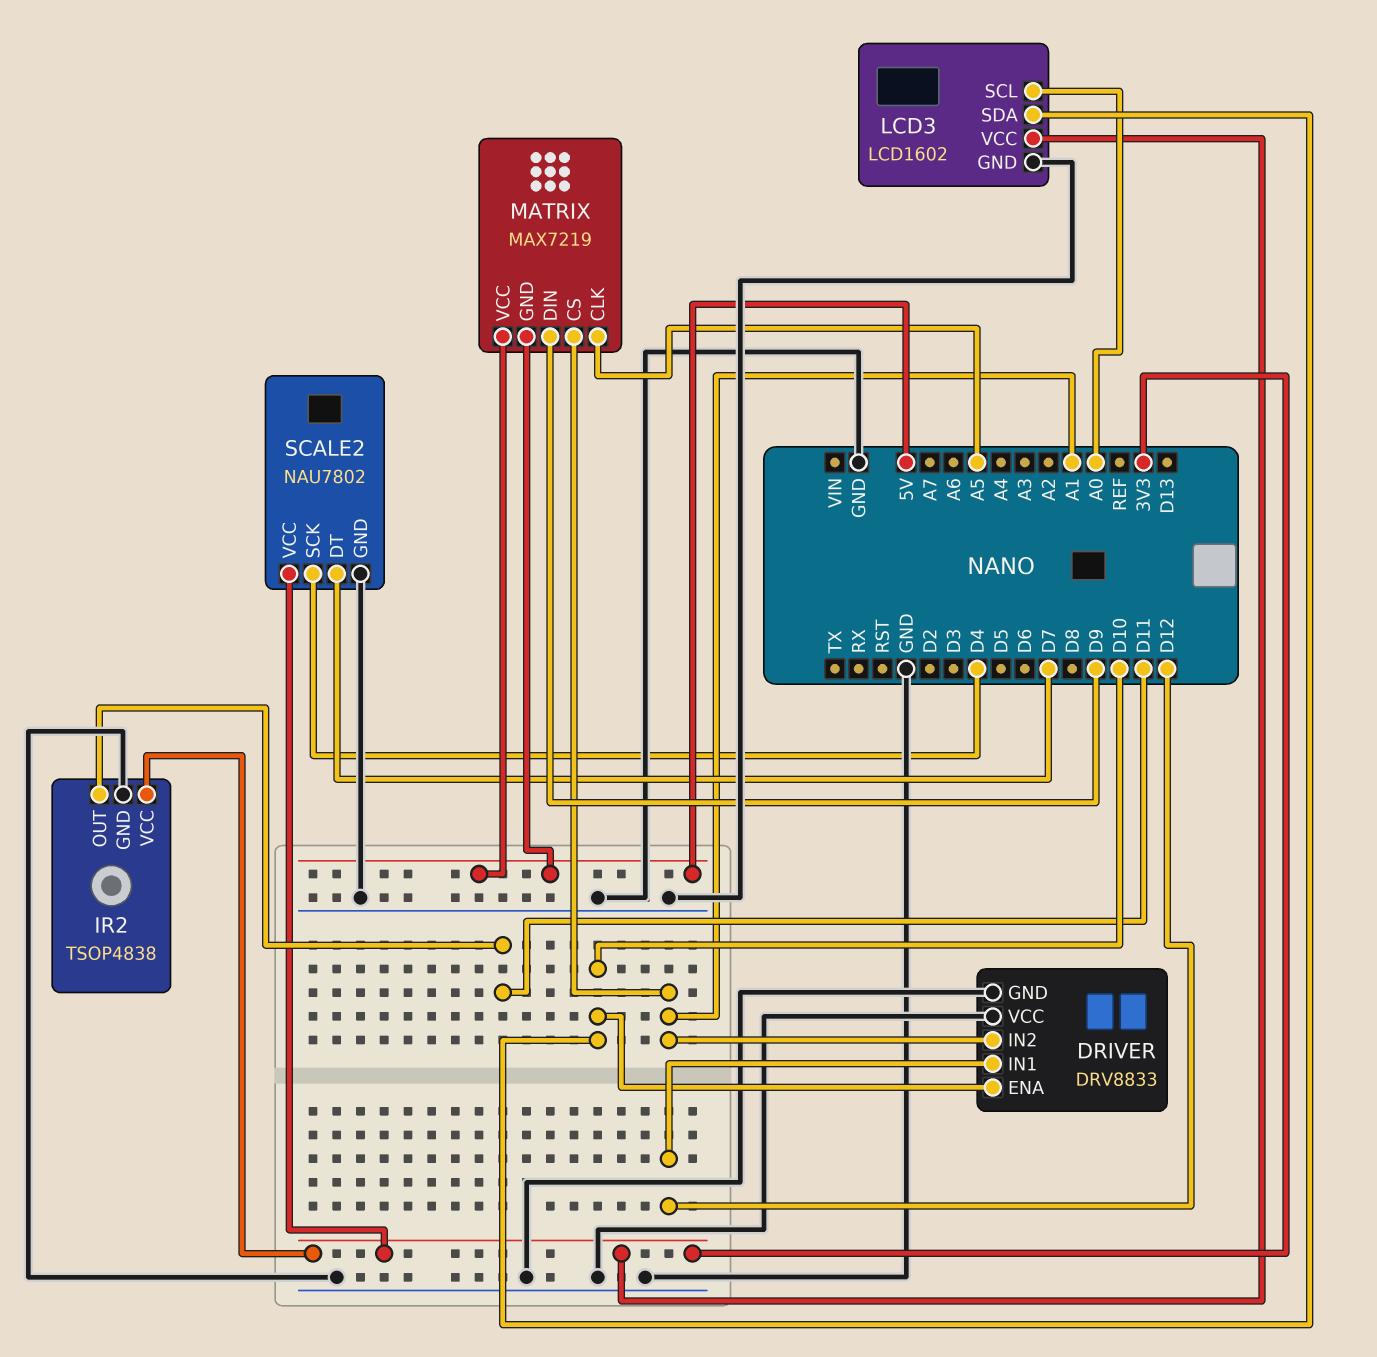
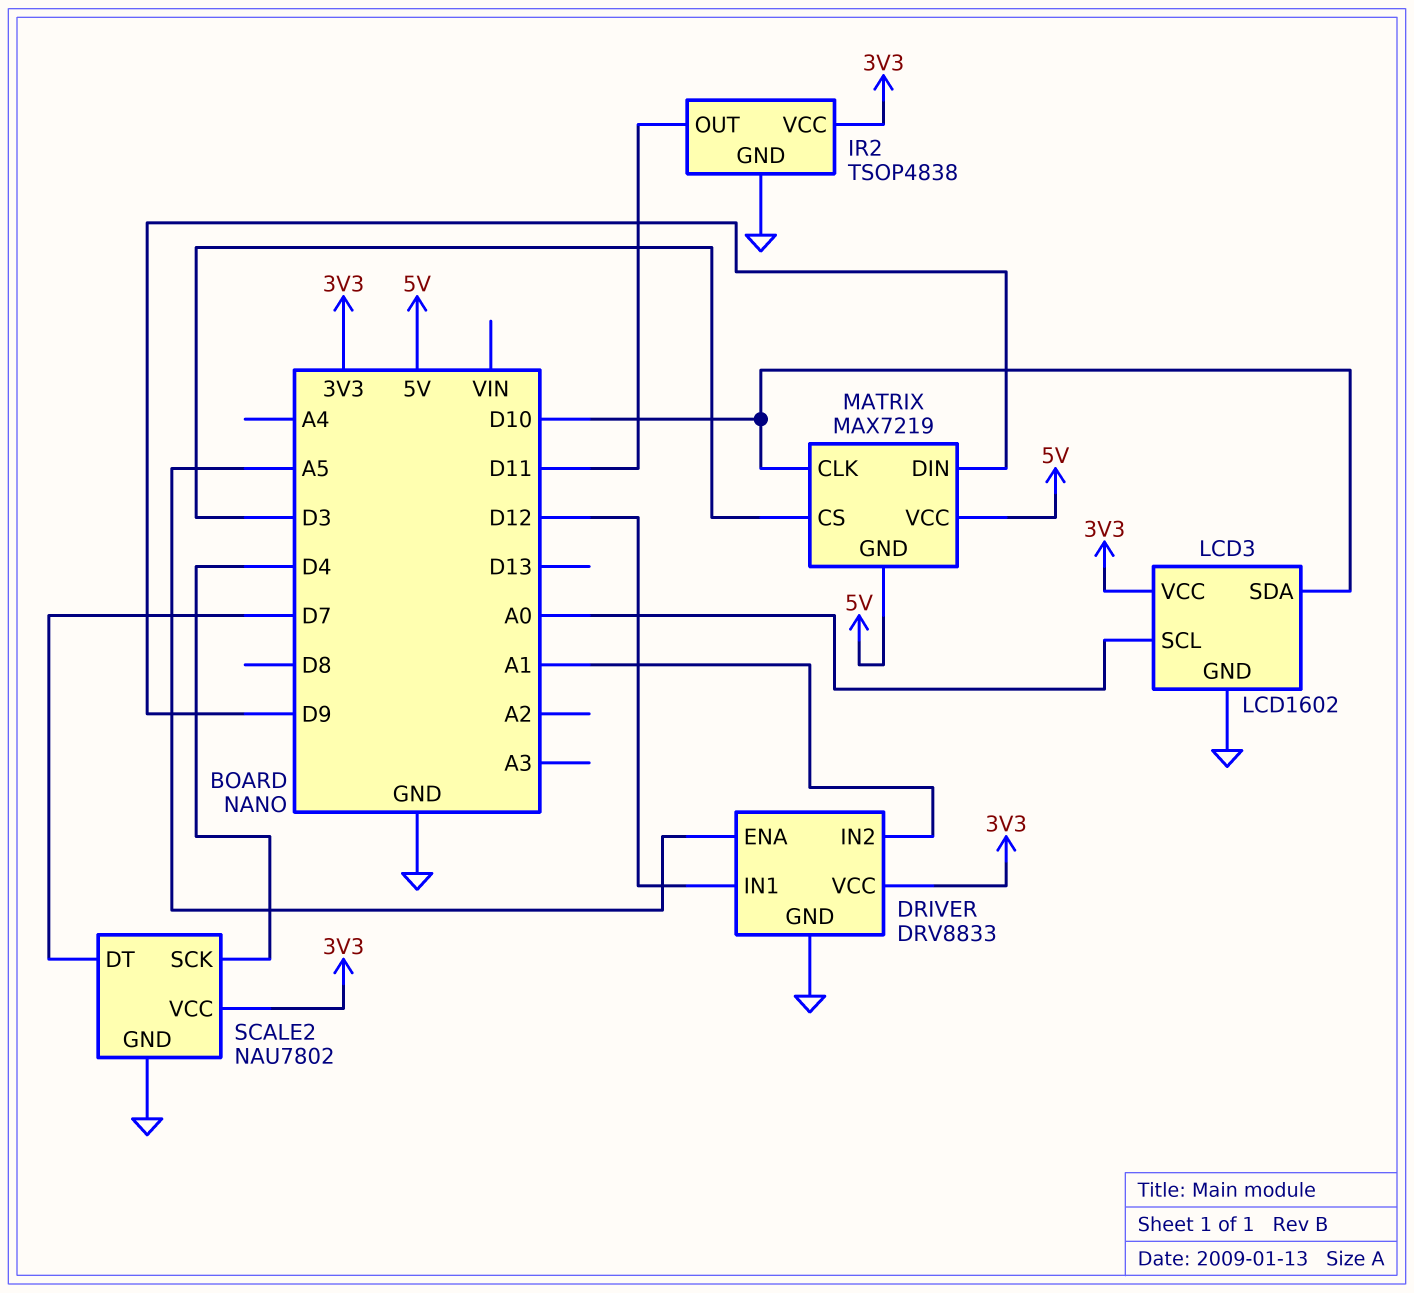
DRIVER pin ENA: D10 -> A5
DRIVER pin VCC: GND -> 3V3
MATRIX pin CLK: A5 -> D10
MATRIX pin CS: A1 -> D3

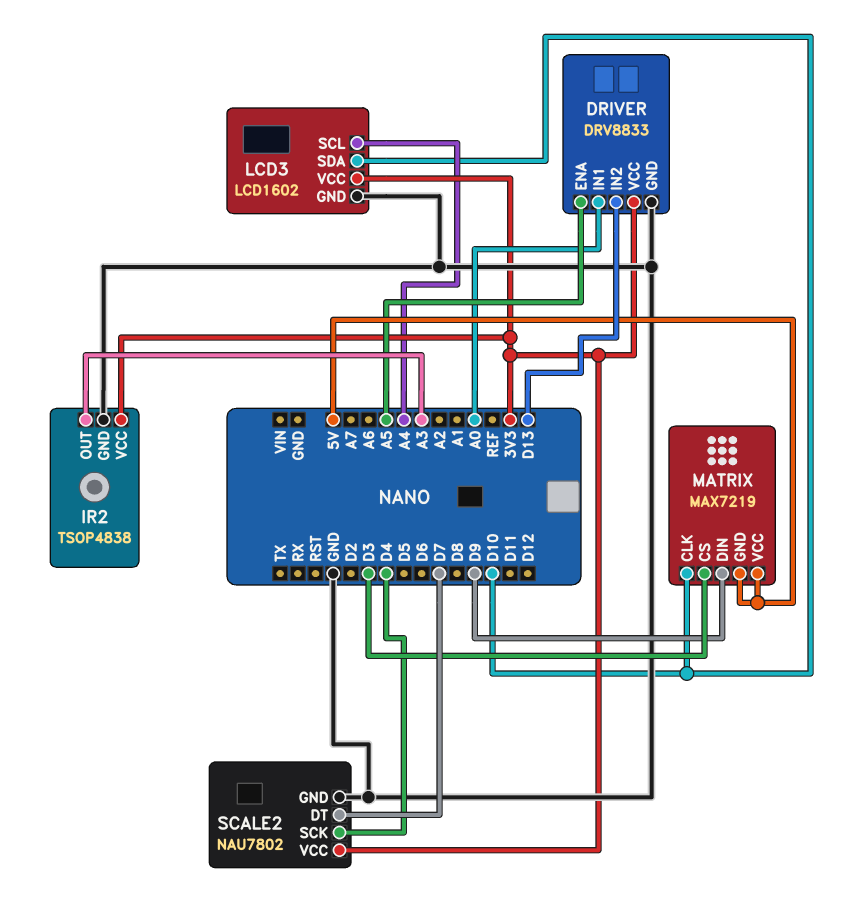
DRIVER pin IN1: D12 -> A0
DRIVER pin IN2: A1 -> D13
IR2 pin OUT: D11 -> A3
LCD3 pin SCL: A0 -> A4

